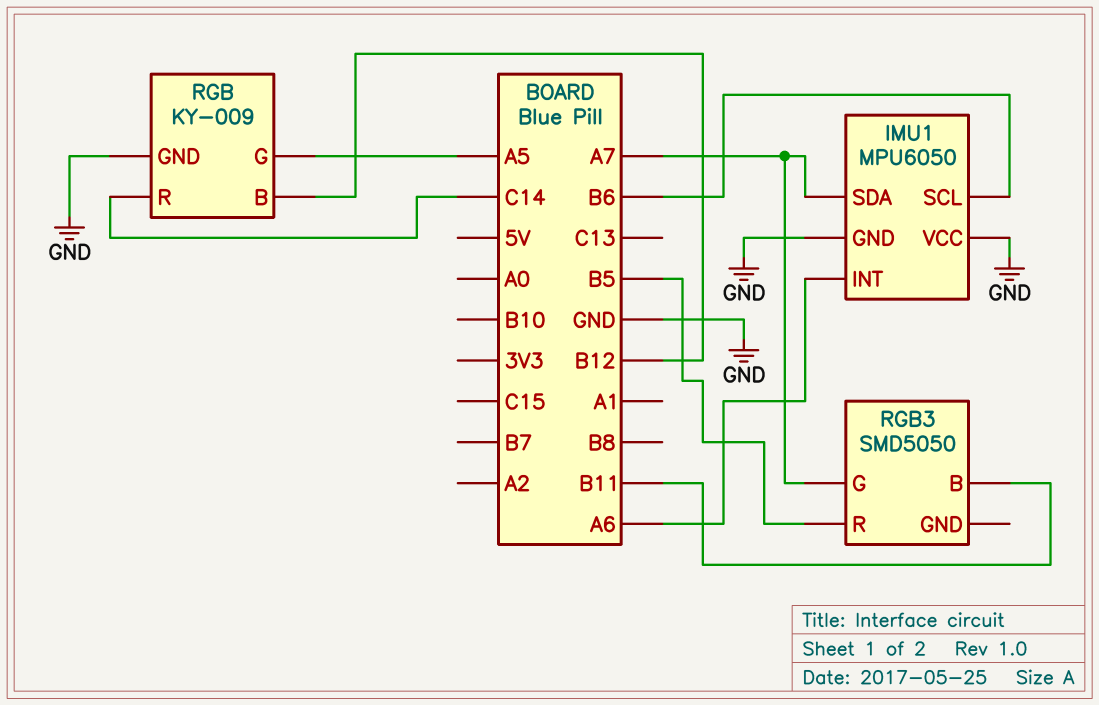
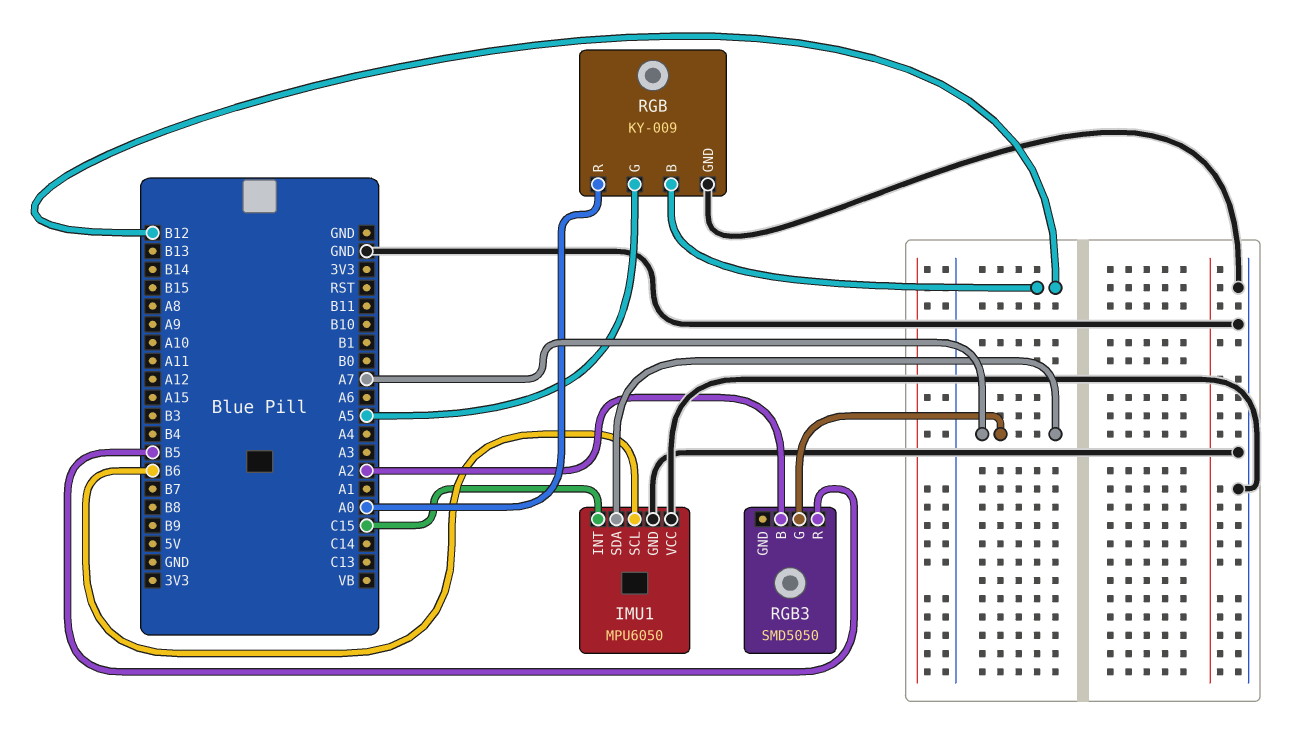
IMU1 pin INT: A6 -> C15
RGB pin R: C14 -> A0
RGB3 pin B: B11 -> A2

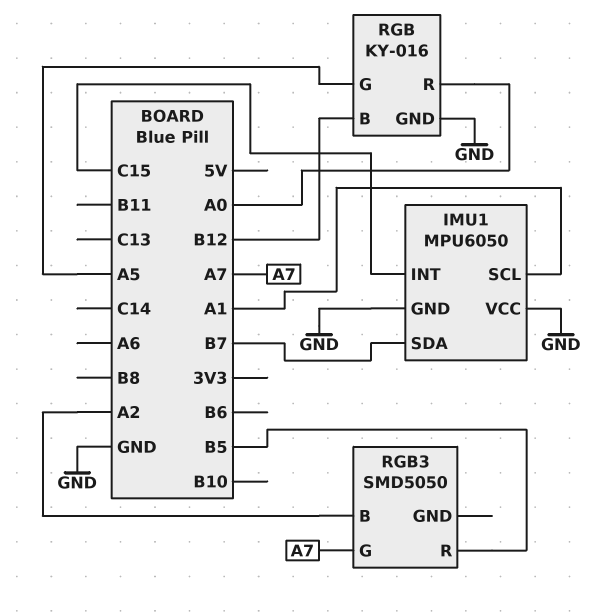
IMU1 pin SCL: B6 -> A1
IMU1 pin SDA: A7 -> B7
RGB: KY-009 -> KY-016

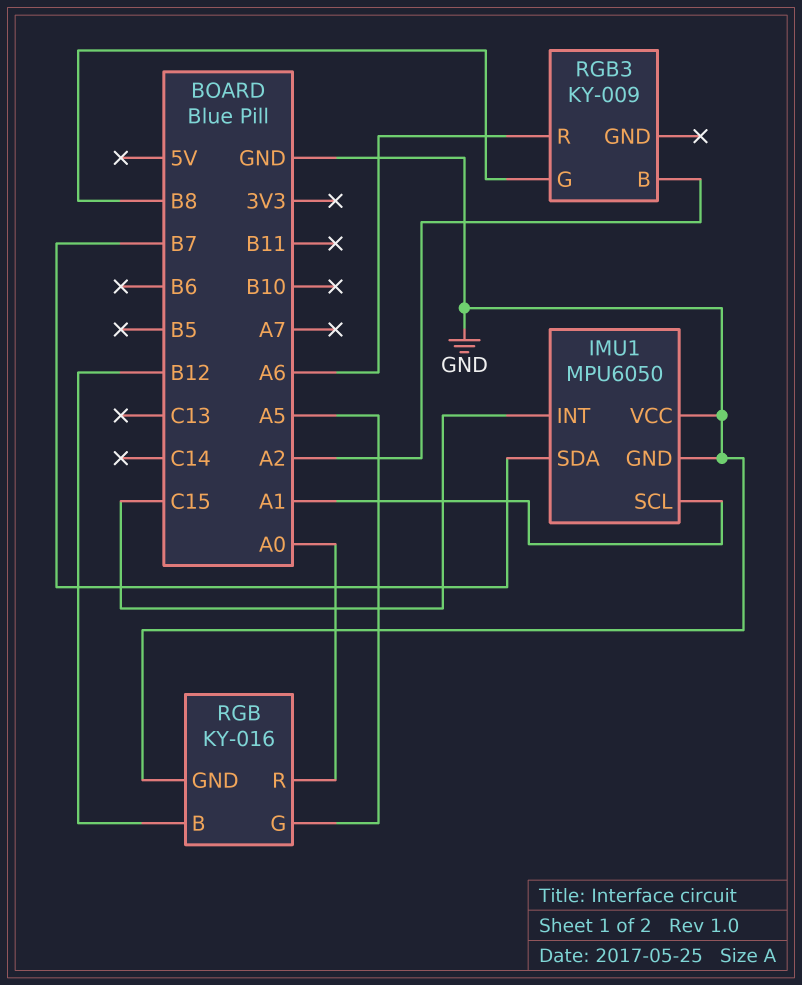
RGB3: SMD5050 -> KY-009
RGB3 pin G: A7 -> B8
RGB3 pin R: B5 -> A6

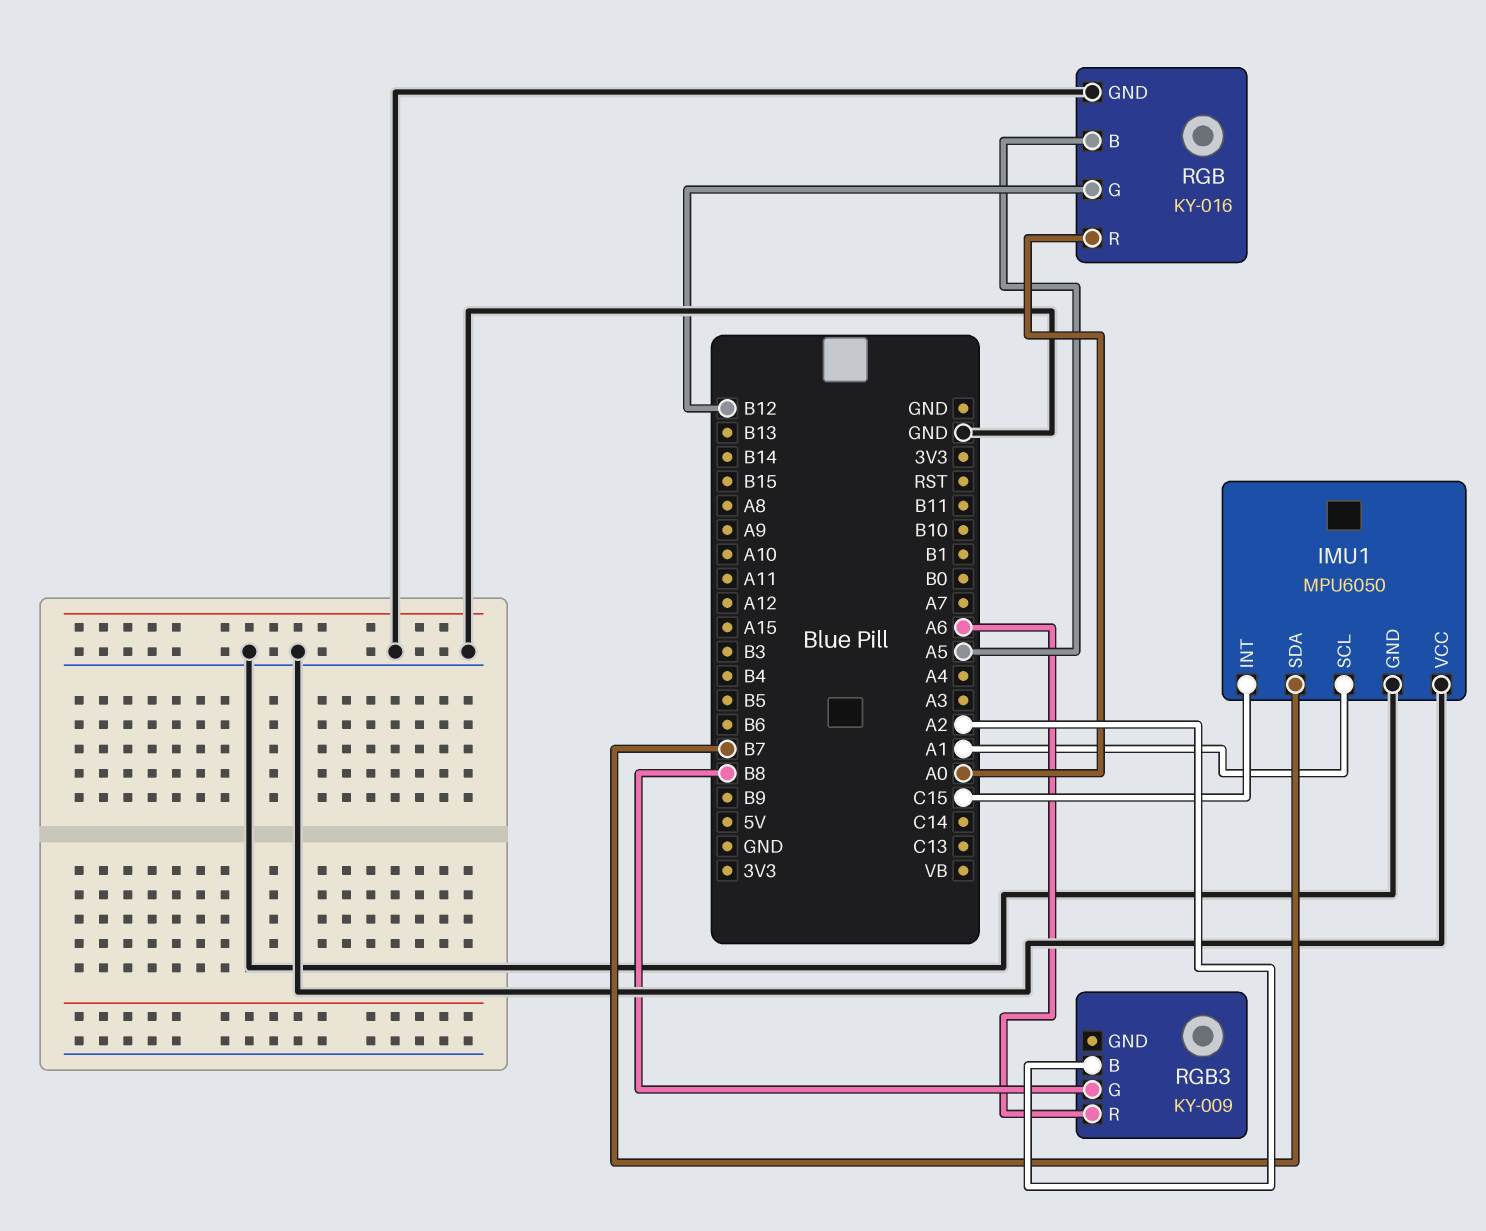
RGB pin B: B12 -> A5
RGB pin G: A5 -> B12

